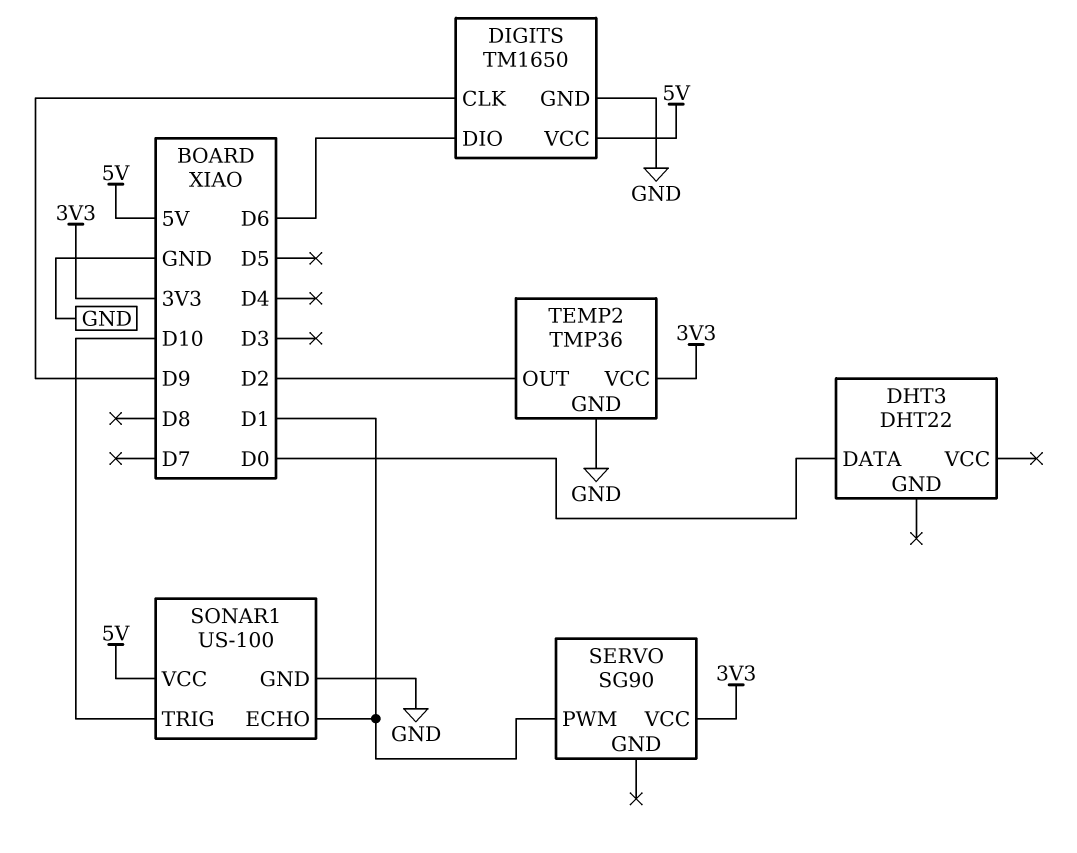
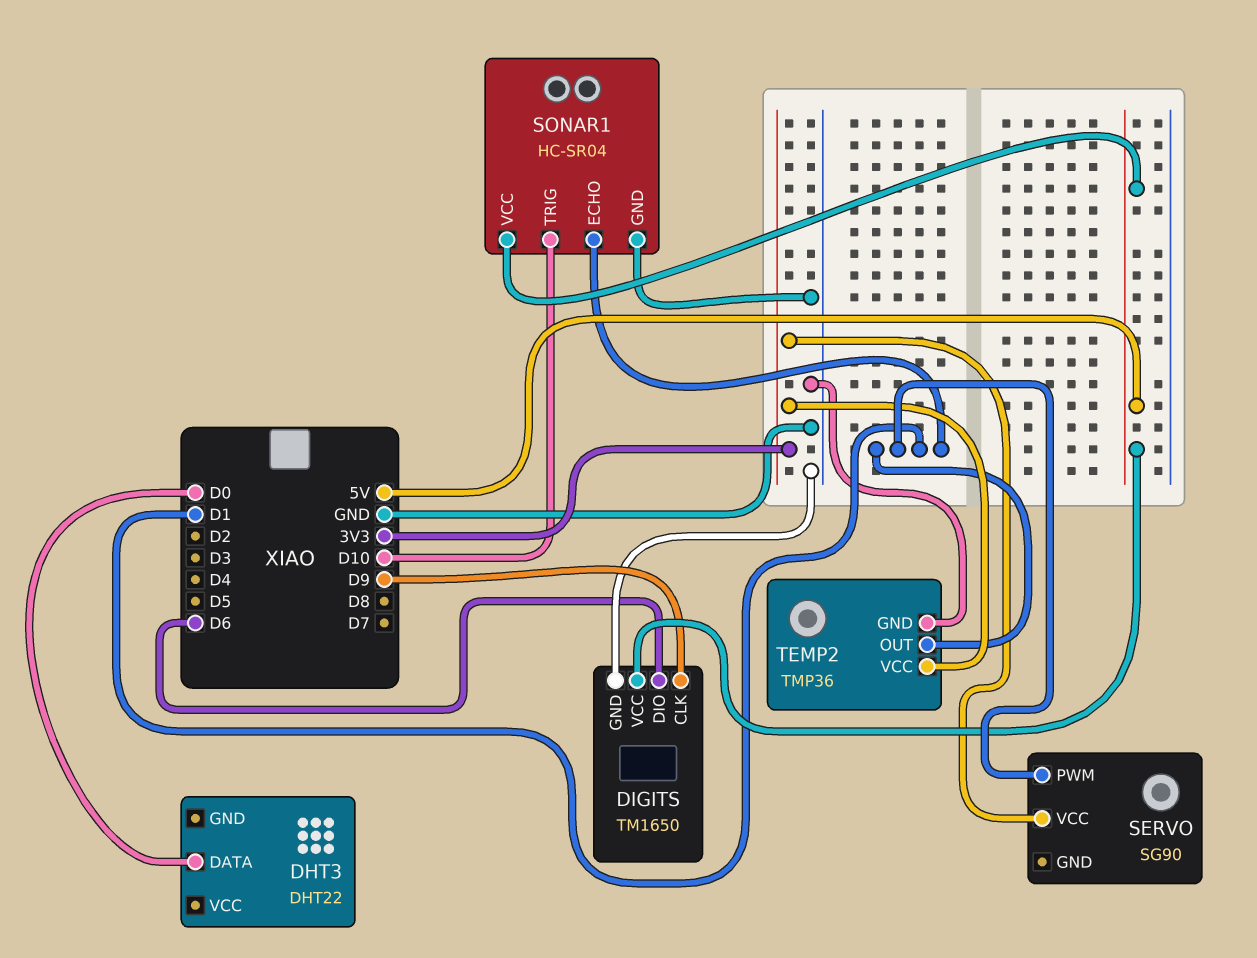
SONAR1: US-100 -> HC-SR04
TEMP2 pin OUT: D2 -> D1

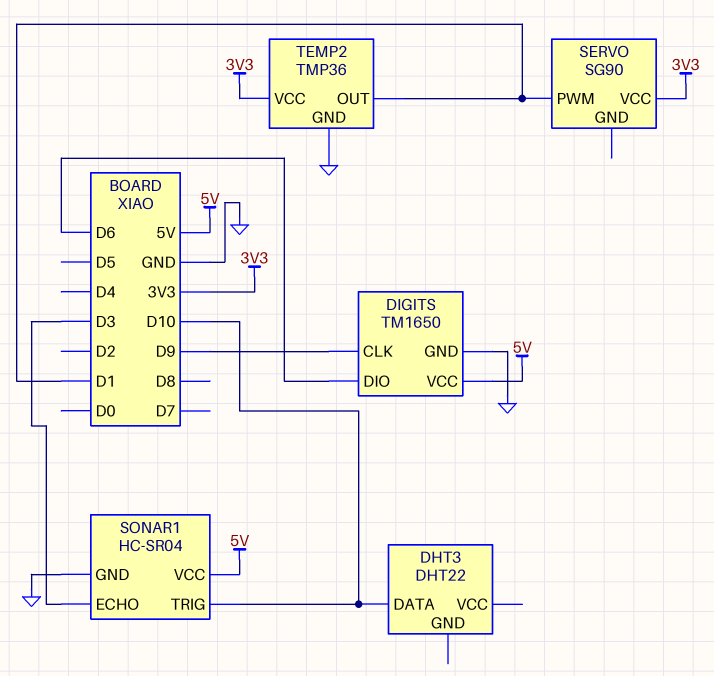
DHT3 pin DATA: D0 -> D10
SONAR1 pin ECHO: D1 -> D3

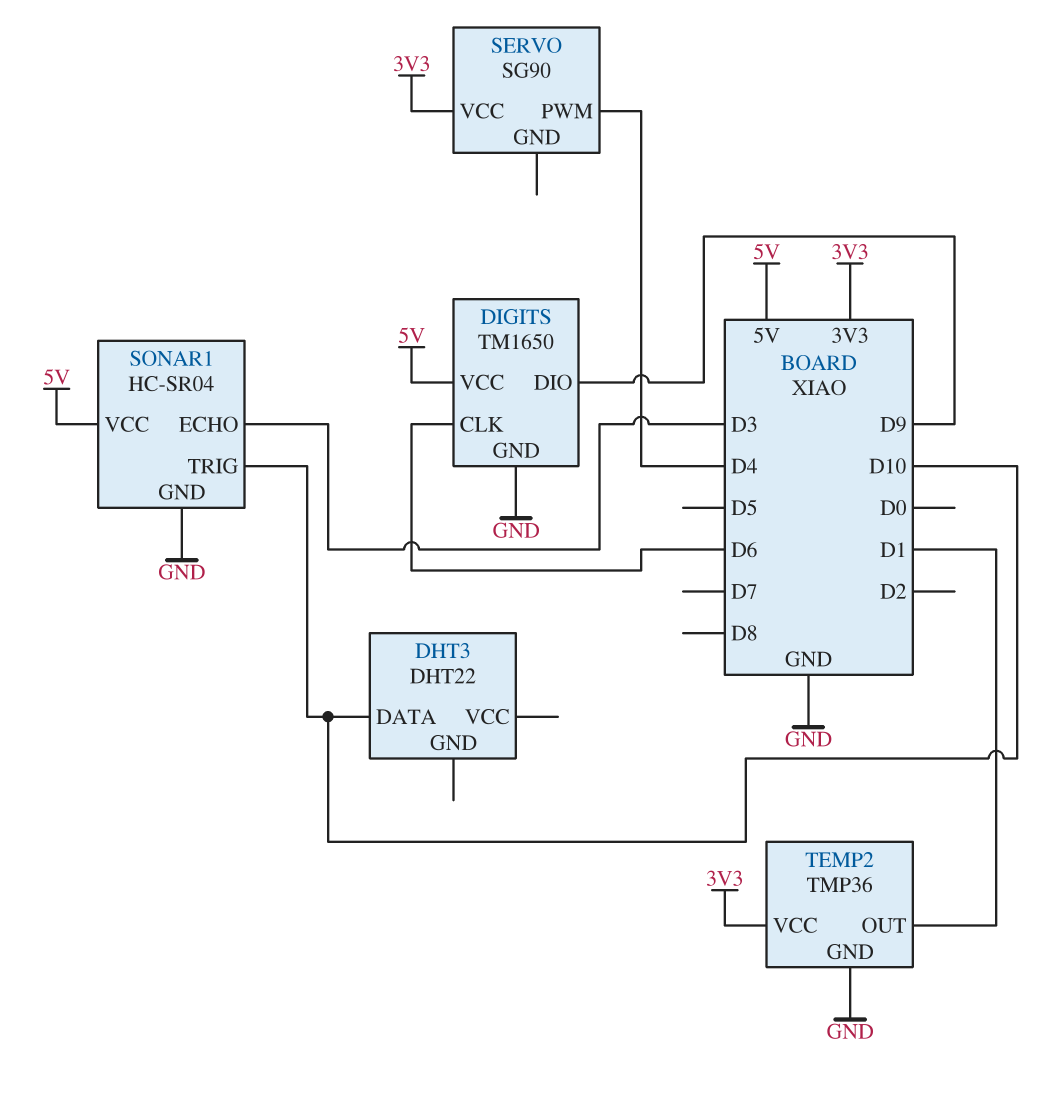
DIGITS pin CLK: D9 -> D6
DIGITS pin DIO: D6 -> D9
SERVO pin PWM: D1 -> D4

